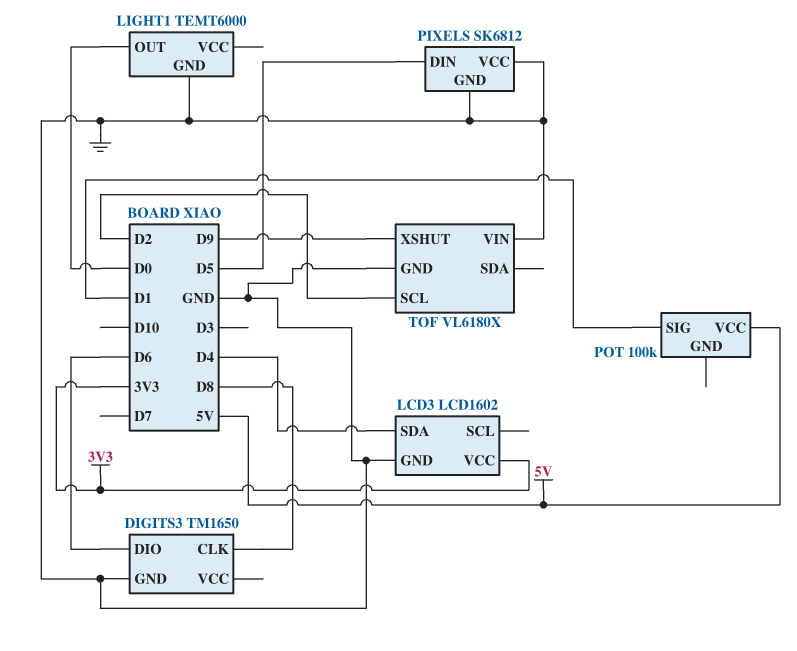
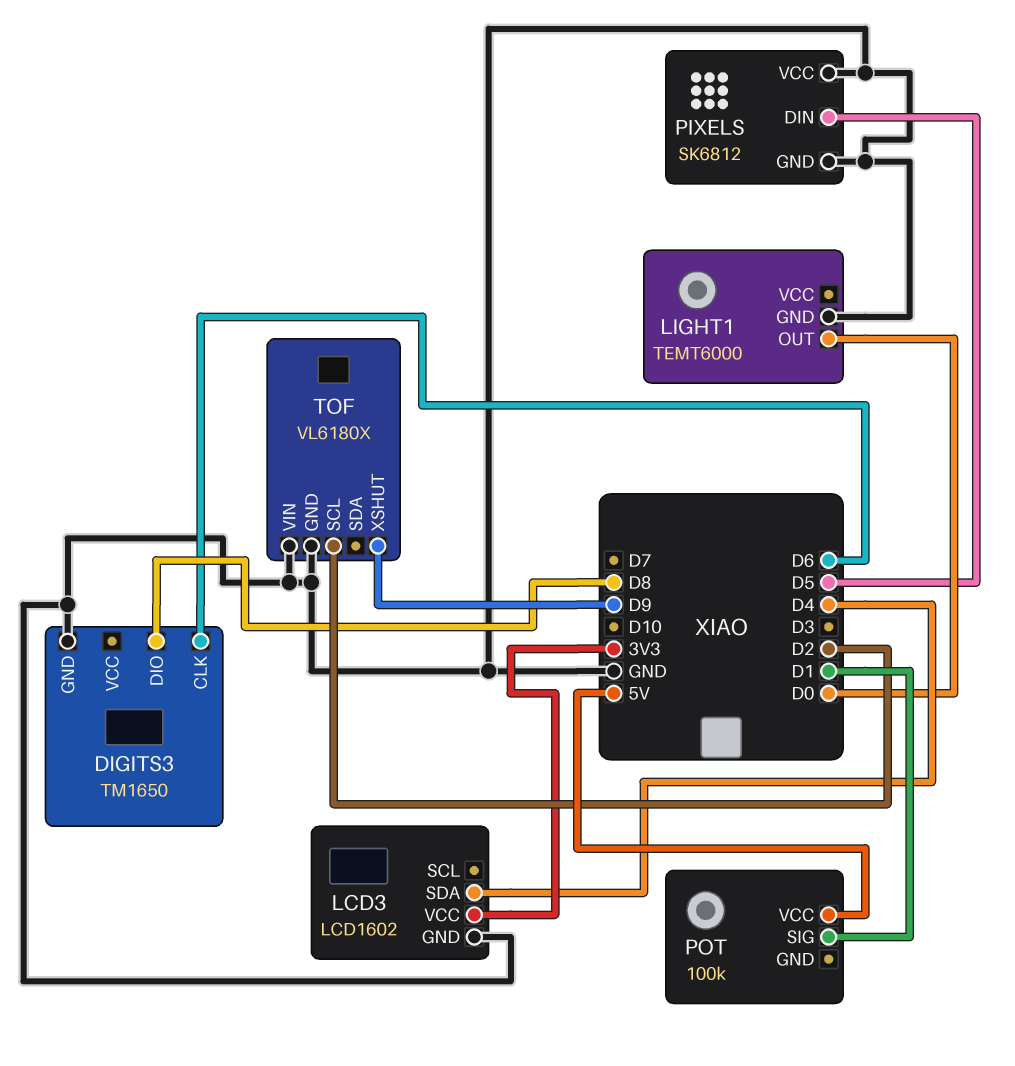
DIGITS3 pin CLK: D8 -> D6
DIGITS3 pin DIO: D6 -> D8

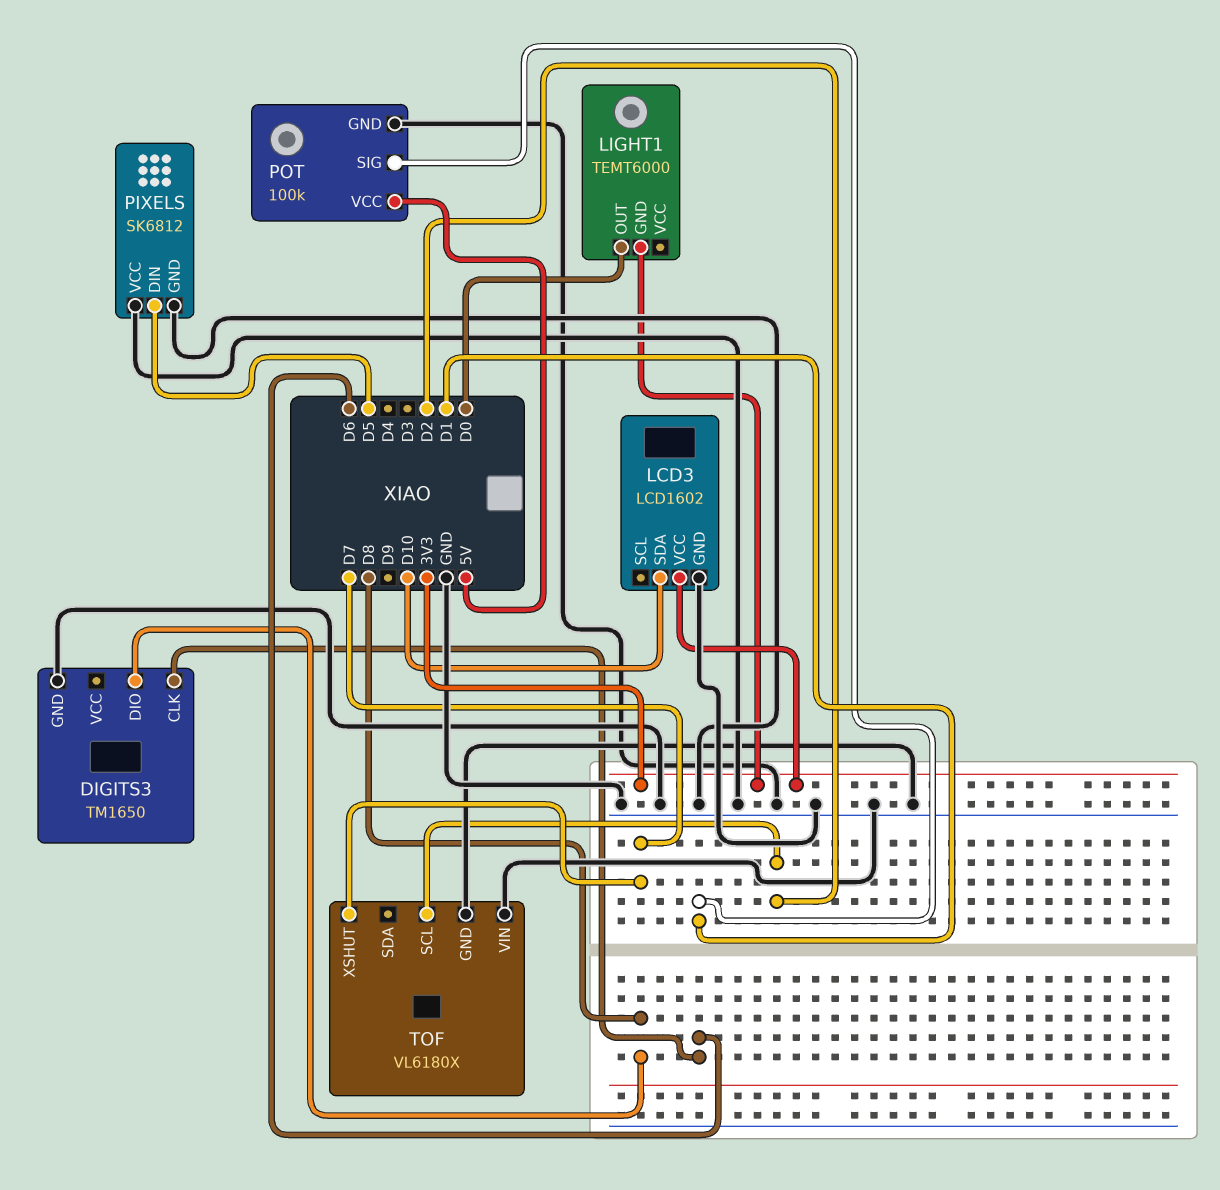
LCD3 pin SDA: D4 -> D10
LIGHT1 pin GND: GND -> 3V3
POT pin GND: none -> GND
TOF pin XSHUT: D9 -> D7

